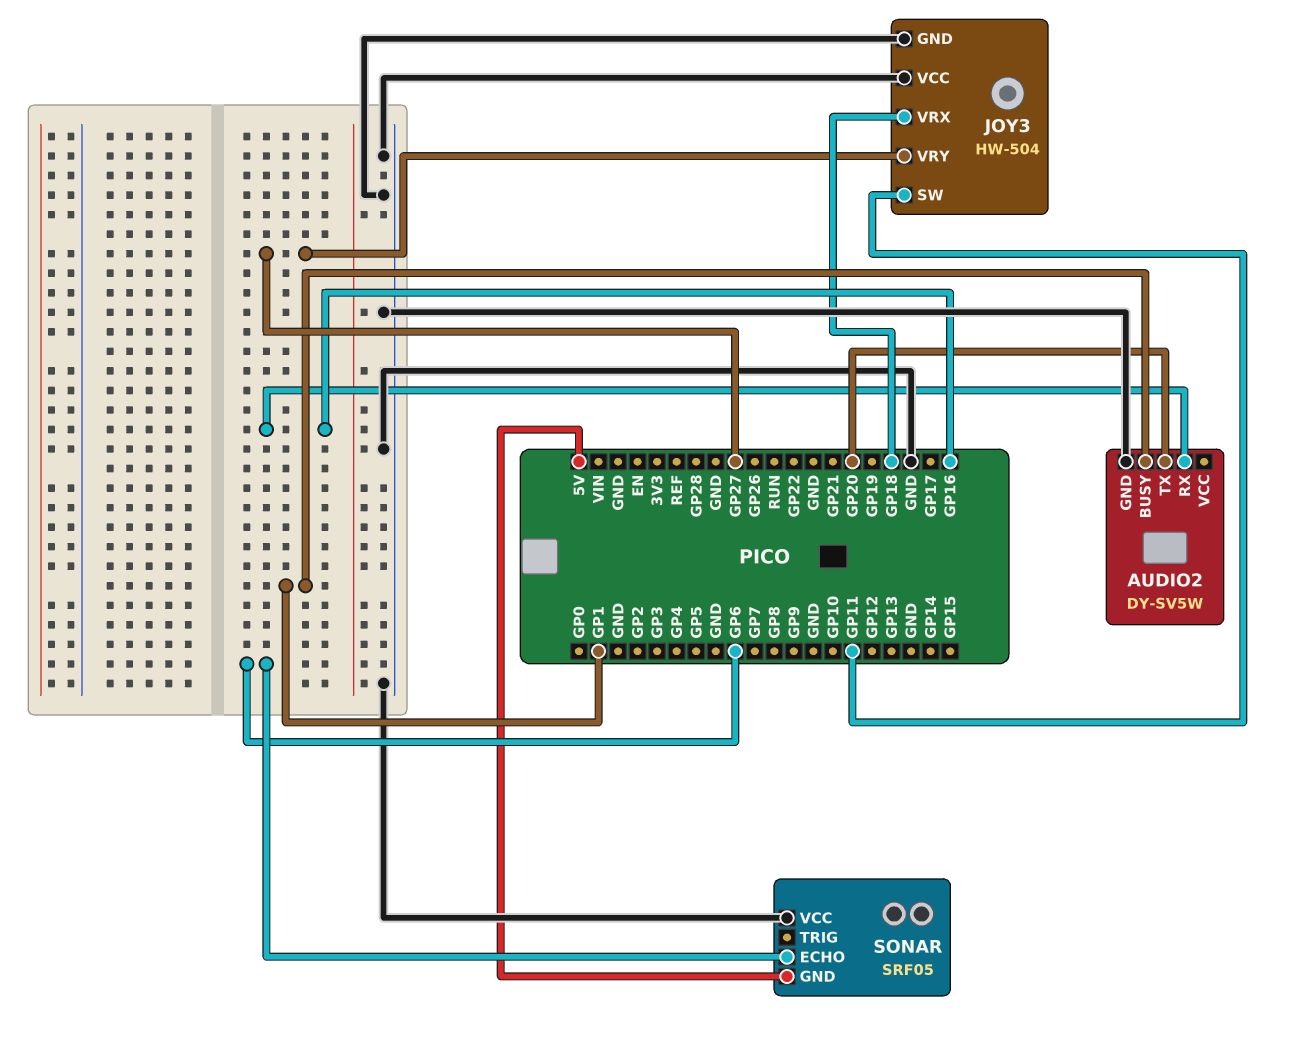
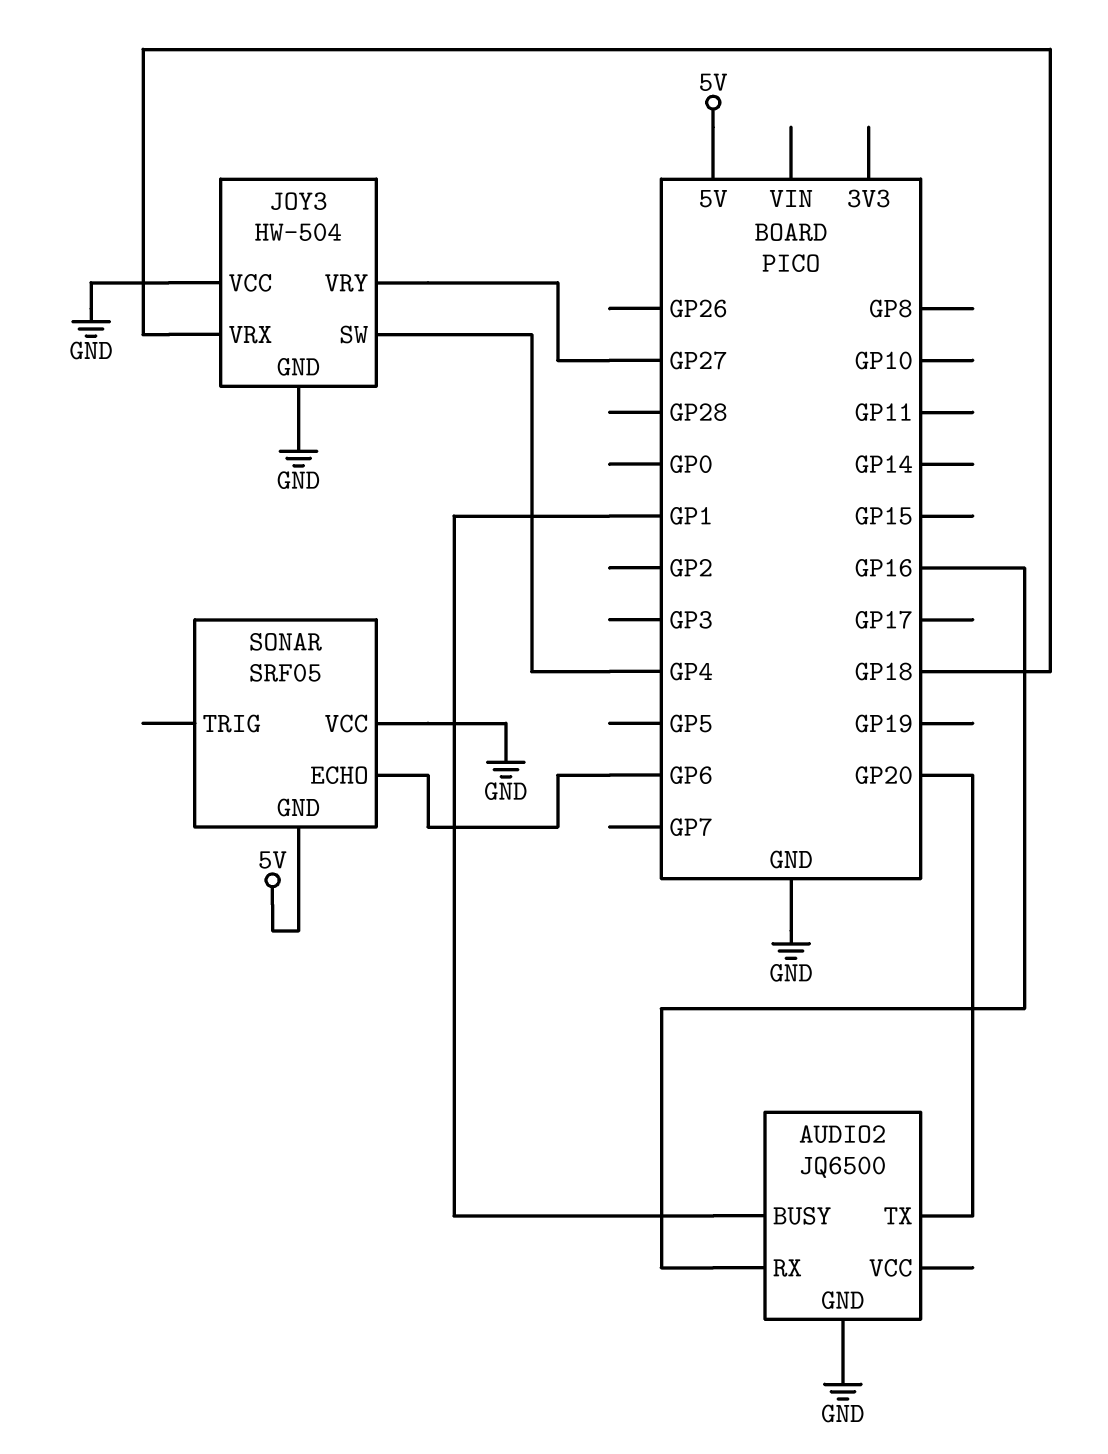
AUDIO2: DY-SV5W -> JQ6500
JOY3 pin SW: GP11 -> GP4

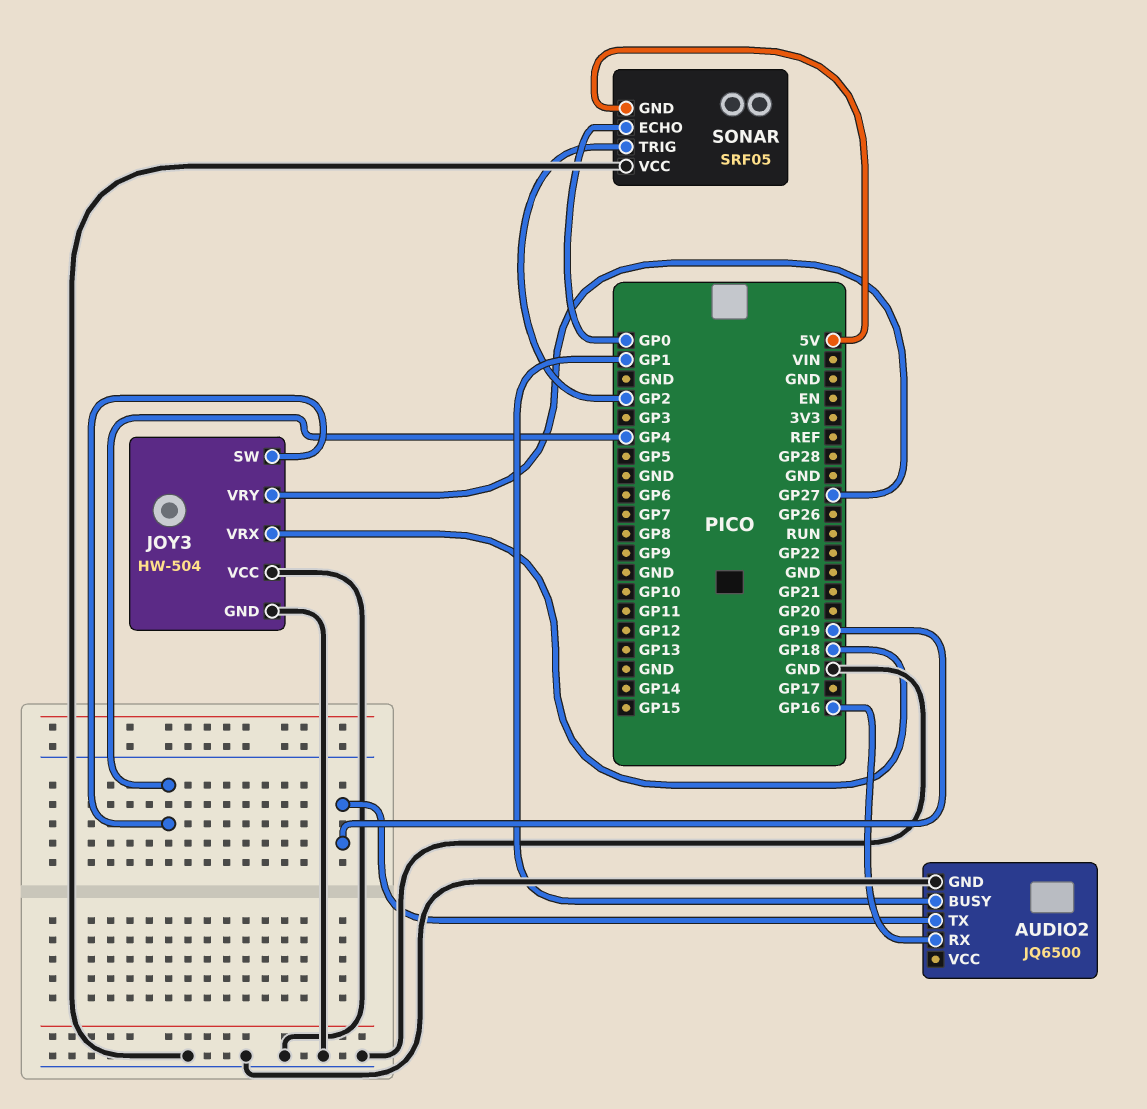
AUDIO2 pin TX: GP20 -> GP19
SONAR pin ECHO: GP6 -> GP0
SONAR pin TRIG: none -> GP2

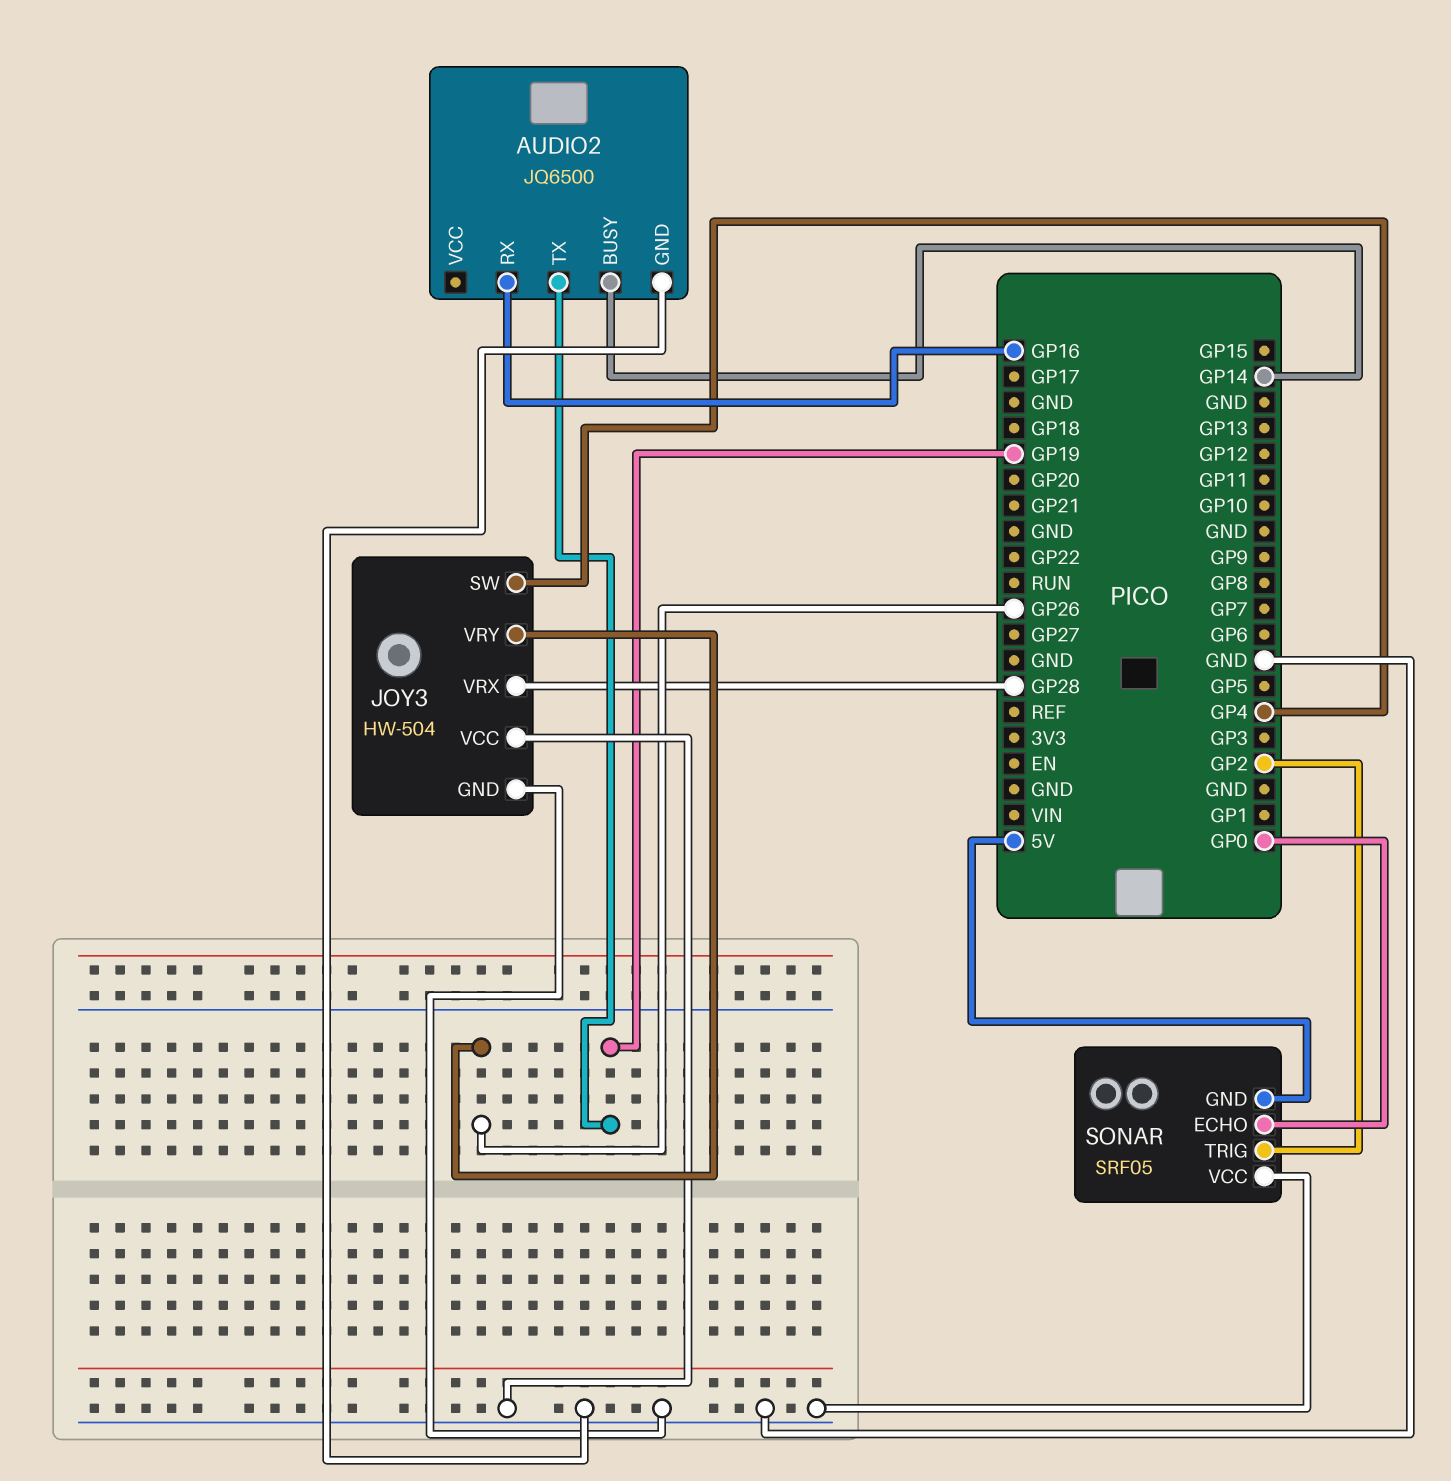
AUDIO2 pin BUSY: GP1 -> GP14
JOY3 pin VRX: GP18 -> GP28
JOY3 pin VRY: GP27 -> GP26

